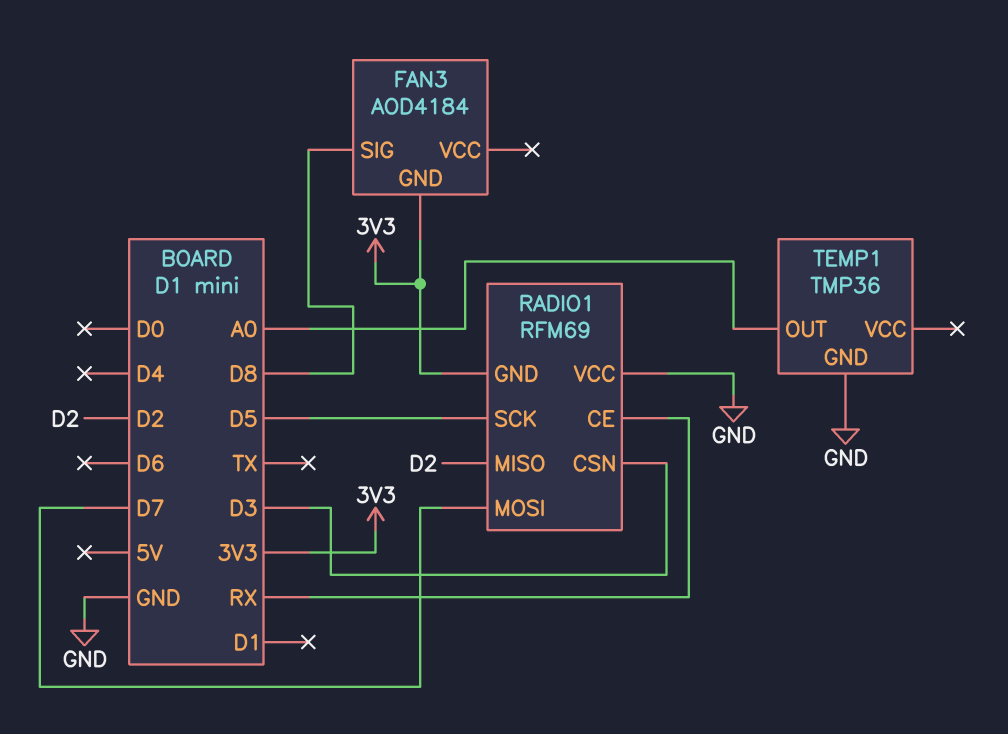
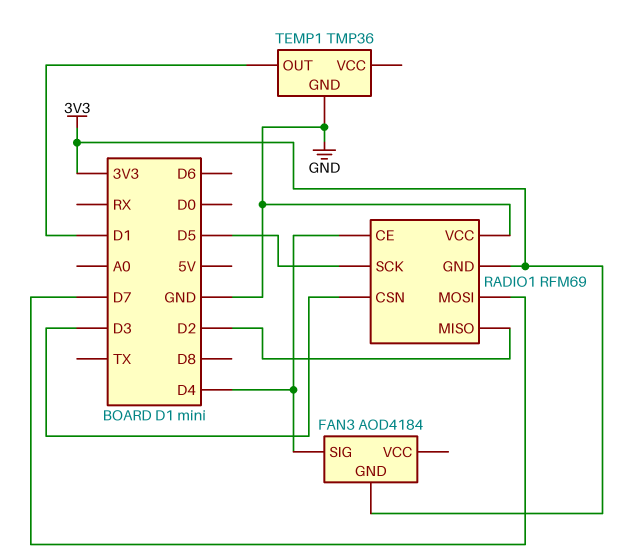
FAN3 pin SIG: D8 -> D4
RADIO1 pin CE: RX -> D4
TEMP1 pin OUT: A0 -> D1

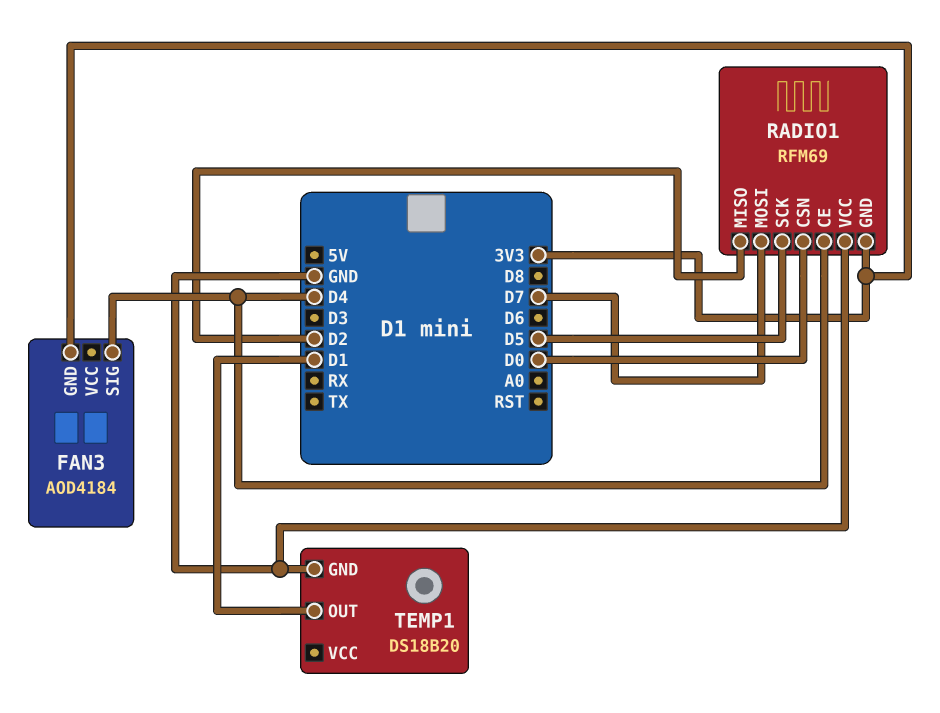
RADIO1 pin CSN: D3 -> D0
TEMP1: TMP36 -> DS18B20

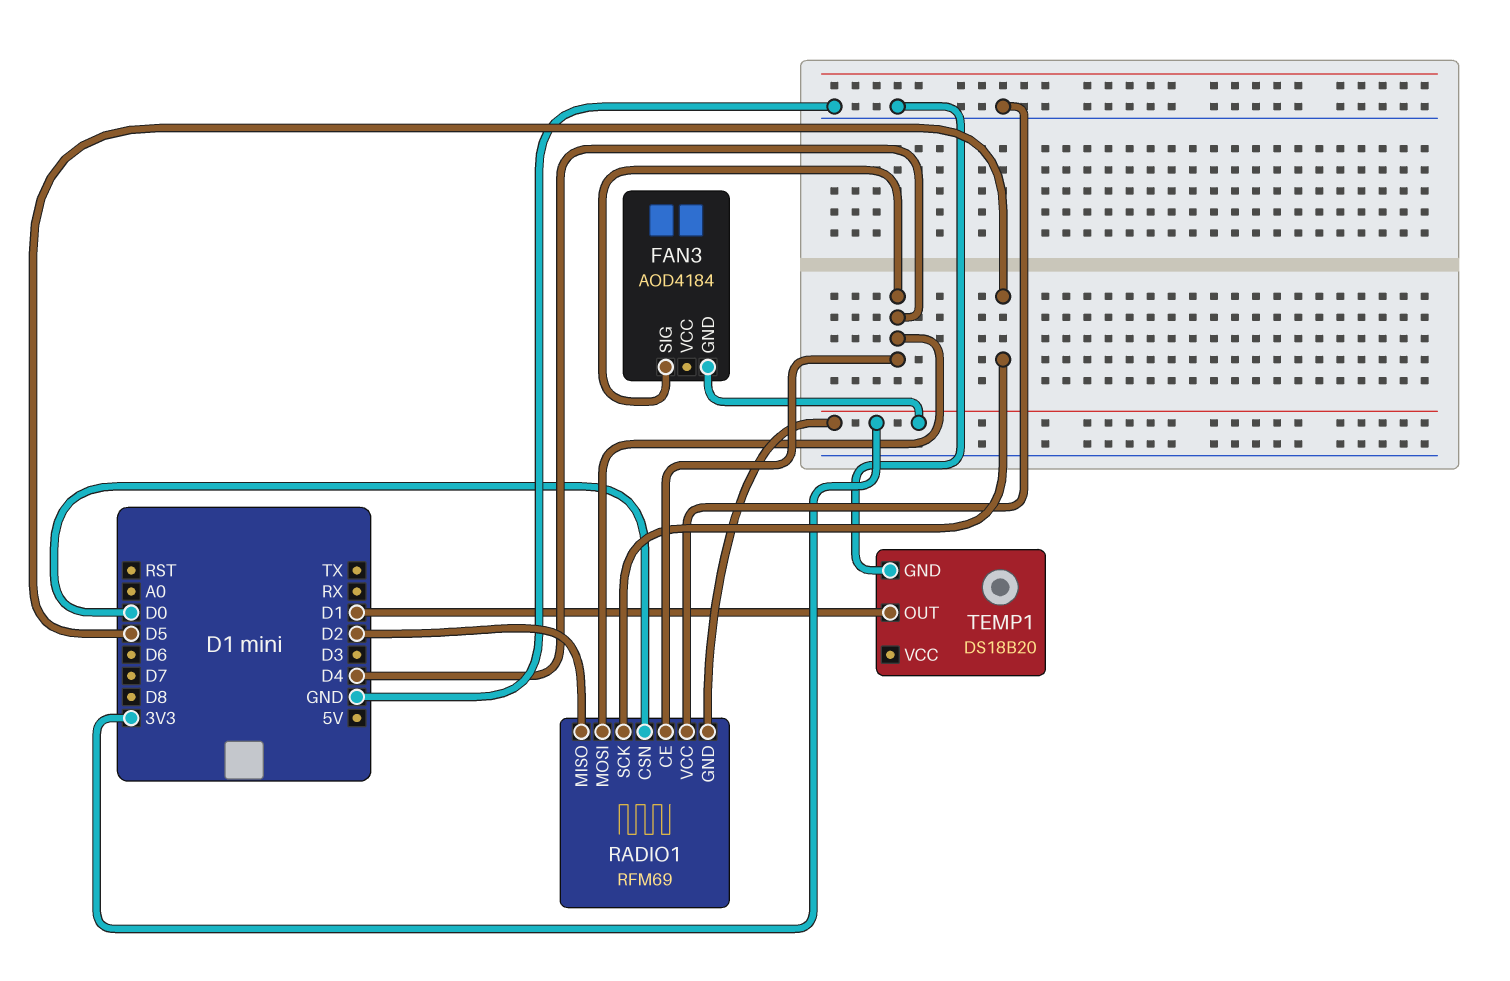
RADIO1 pin MOSI: D7 -> D4

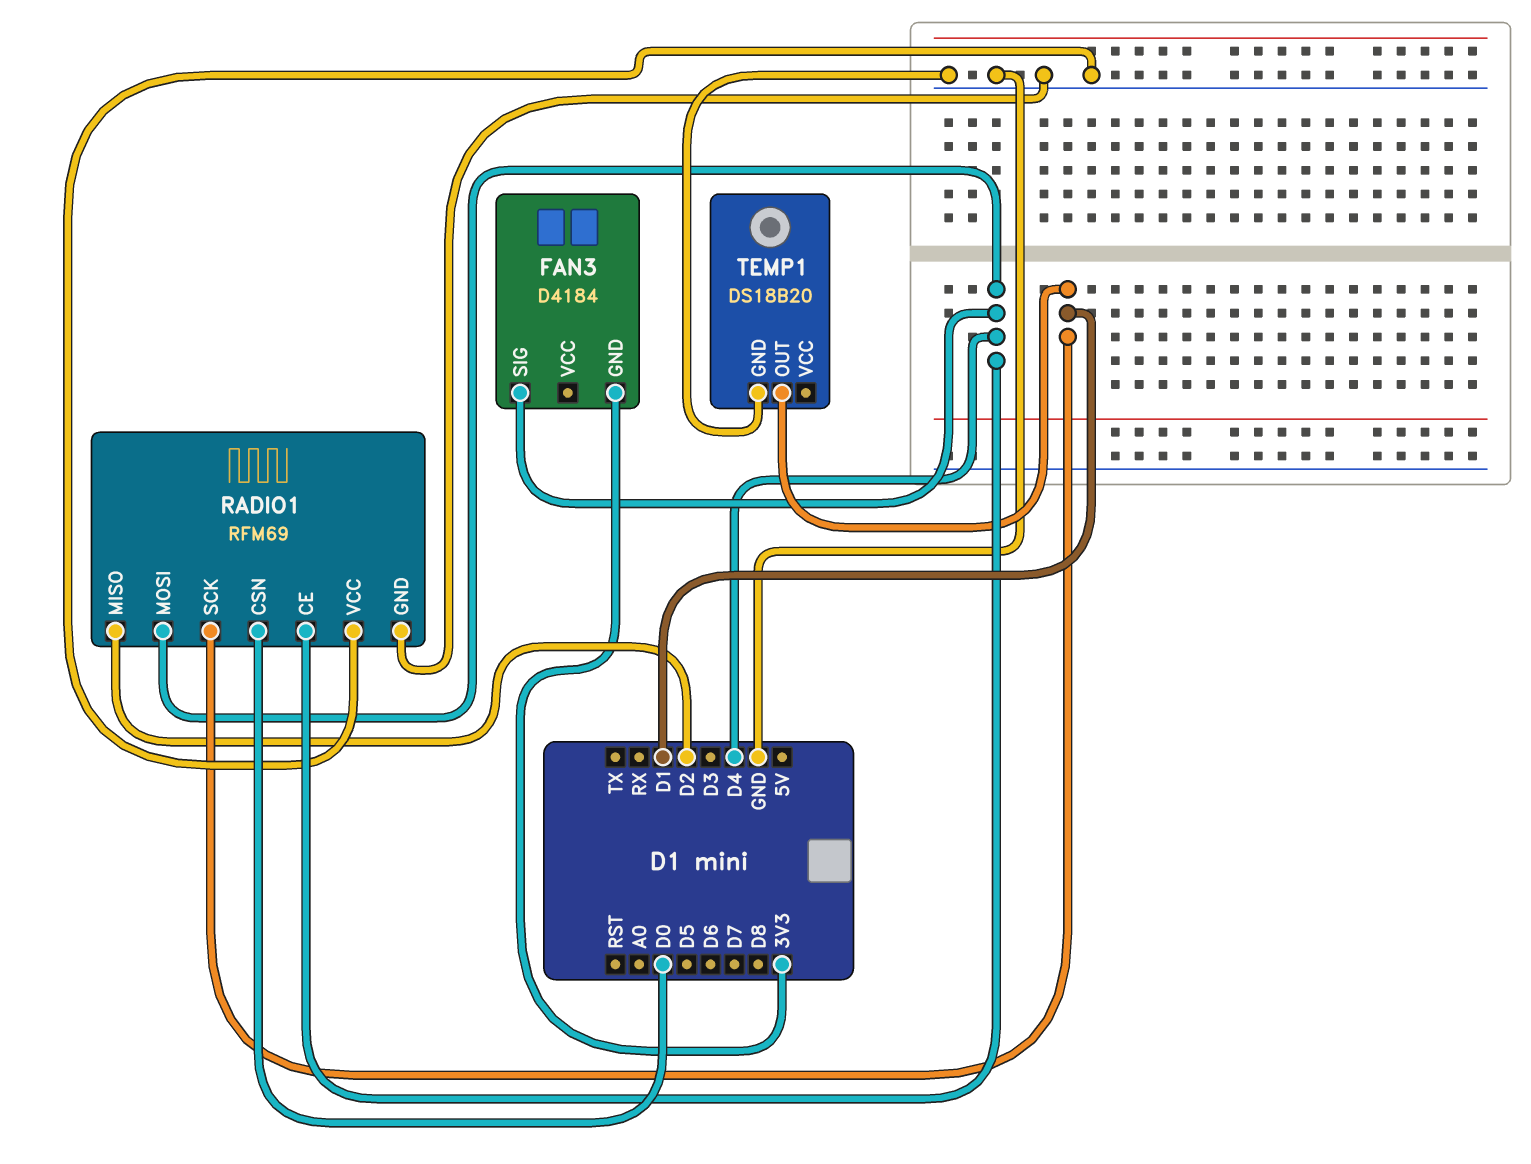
FAN3: AOD4184 -> D4184
RADIO1 pin GND: 3V3 -> GND
RADIO1 pin SCK: D5 -> D1

